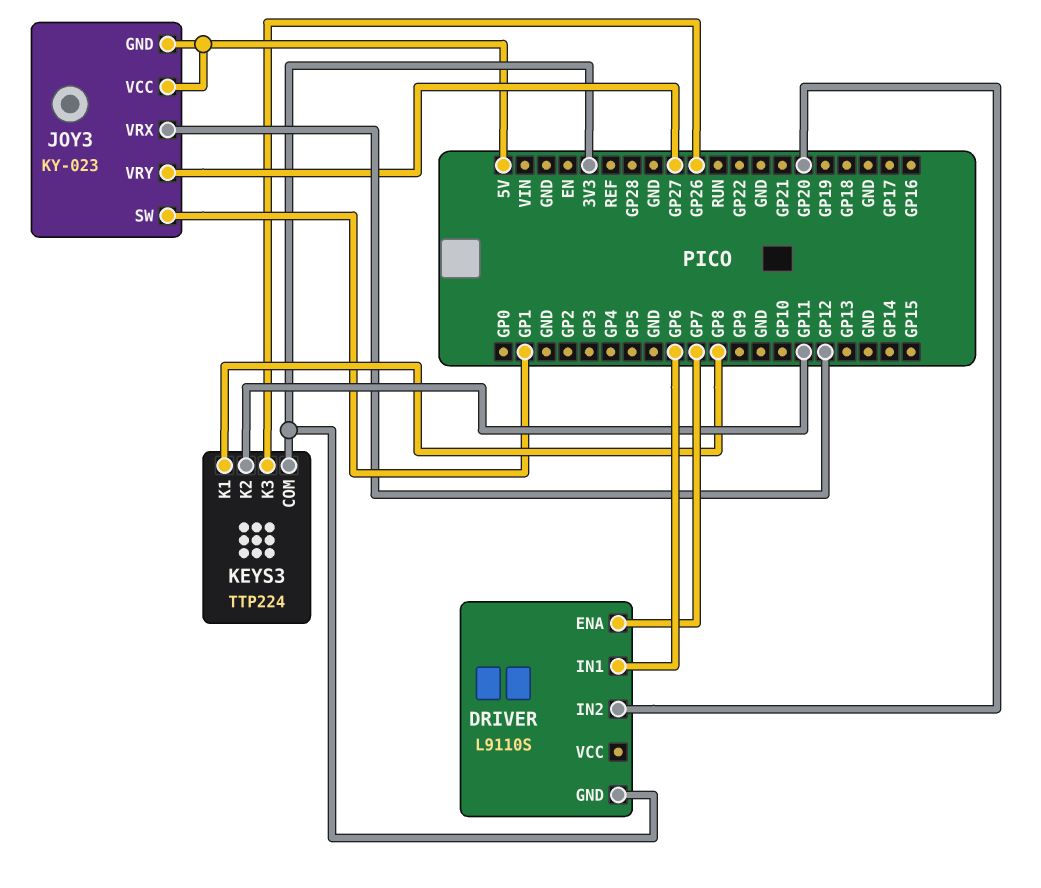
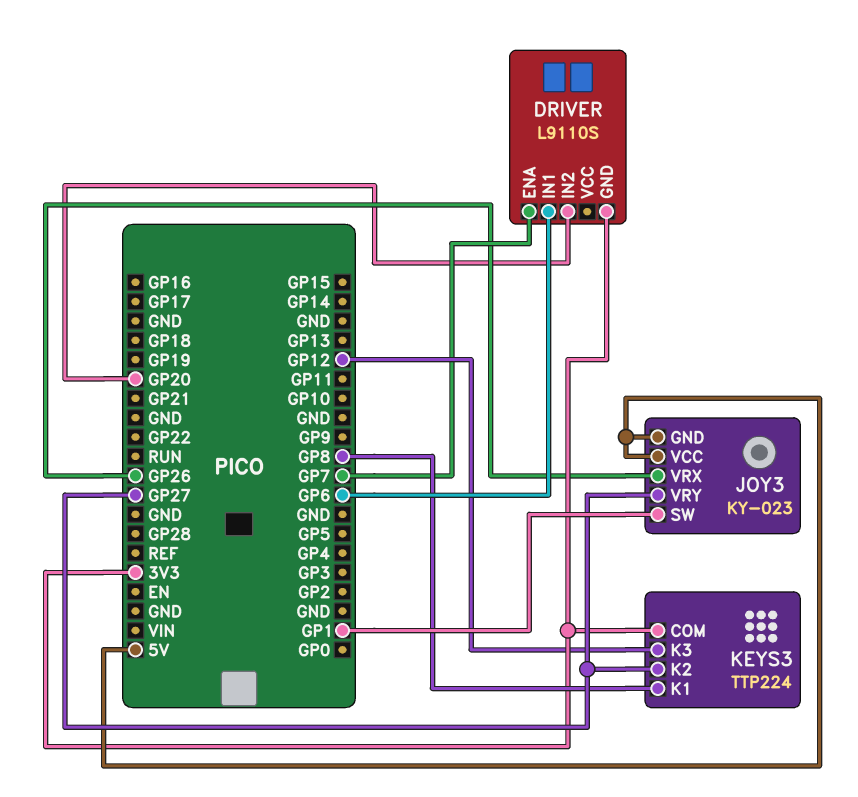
JOY3 pin VRX: GP12 -> GP26
KEYS3 pin K2: GP11 -> GP27
KEYS3 pin K3: GP26 -> GP12

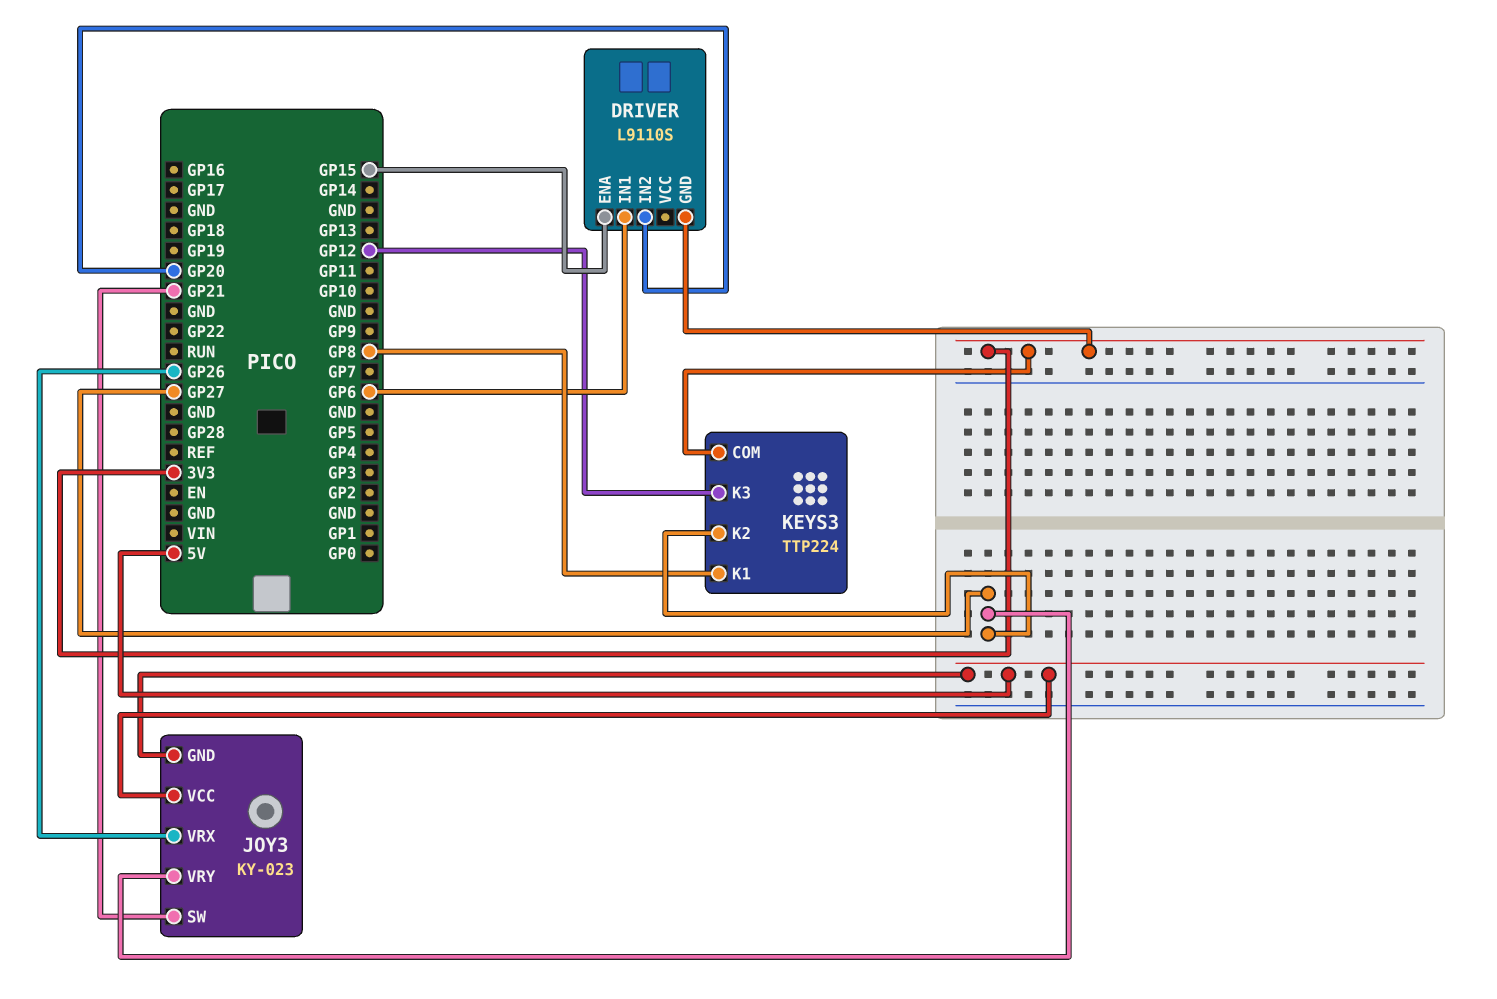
DRIVER pin ENA: GP7 -> GP15
JOY3 pin SW: GP1 -> GP21

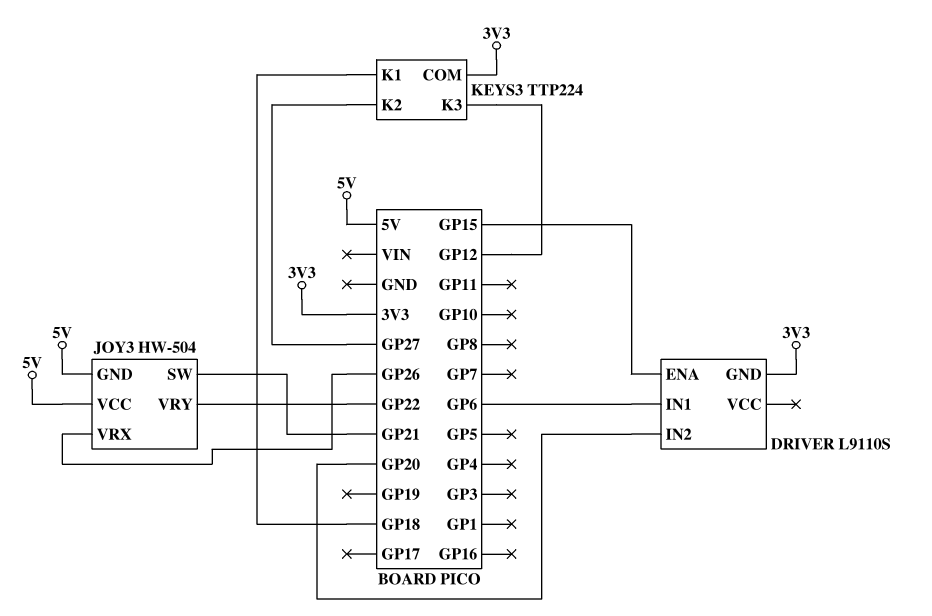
JOY3: KY-023 -> HW-504
JOY3 pin VRY: GP27 -> GP22
KEYS3 pin K1: GP8 -> GP18

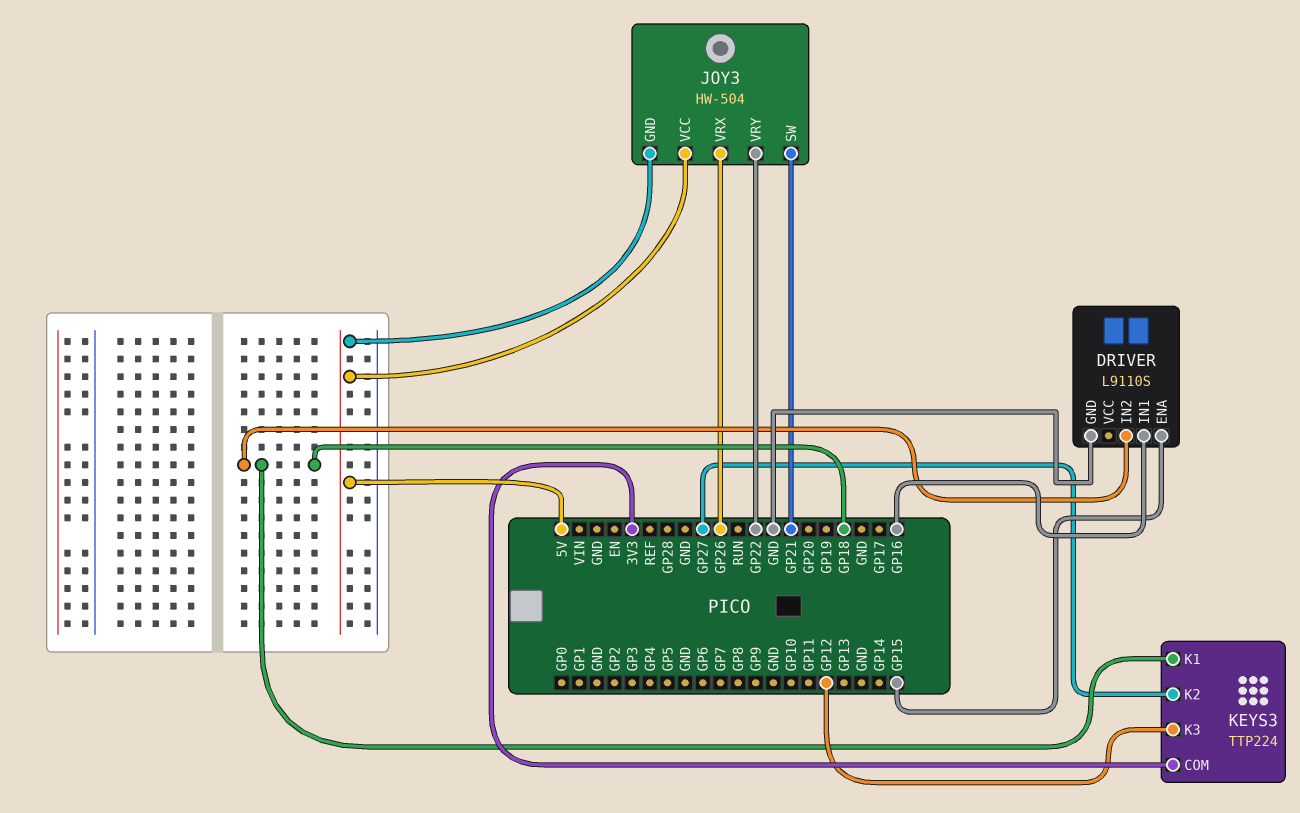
DRIVER pin GND: 3V3 -> GND
DRIVER pin IN1: GP6 -> GP16
DRIVER pin IN2: GP20 -> GP18

